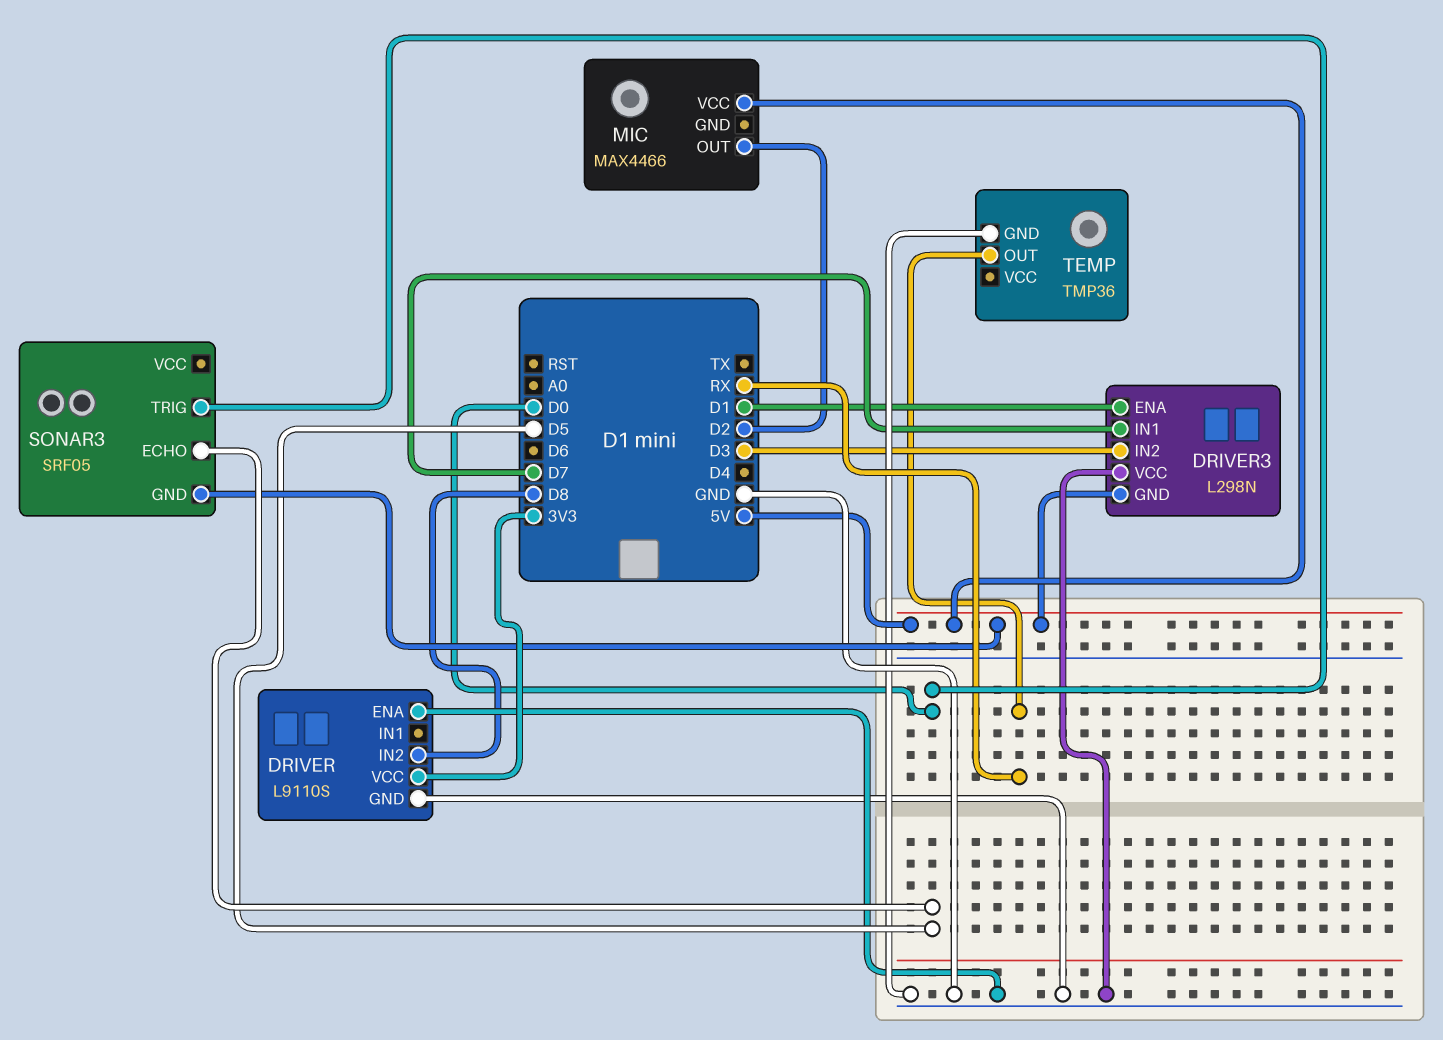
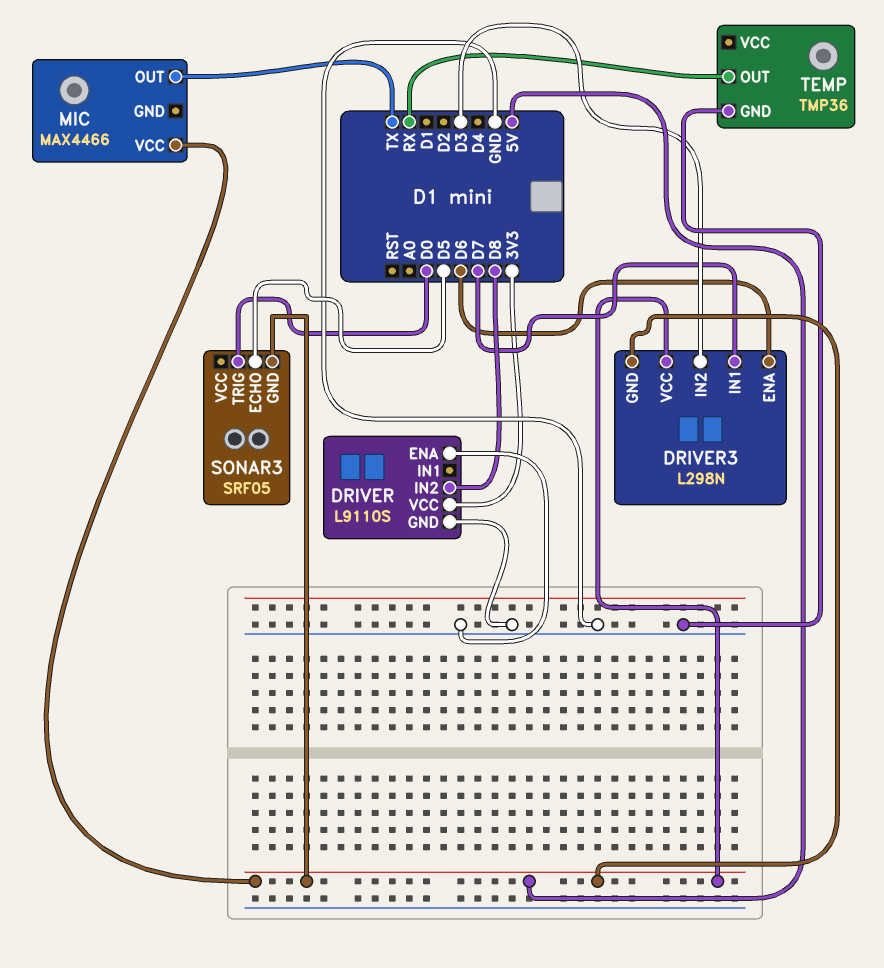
DRIVER3 pin ENA: D1 -> D6
DRIVER3 pin VCC: GND -> 5V
MIC pin OUT: D2 -> TX

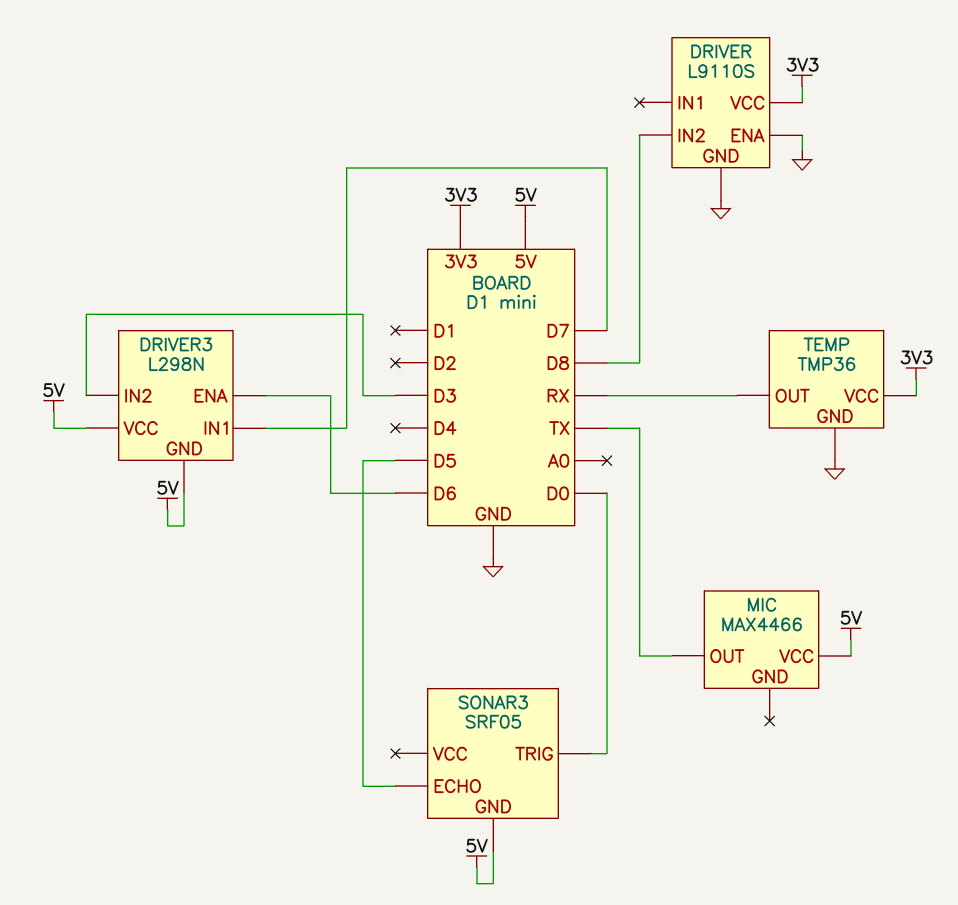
TEMP pin VCC: none -> 3V3

